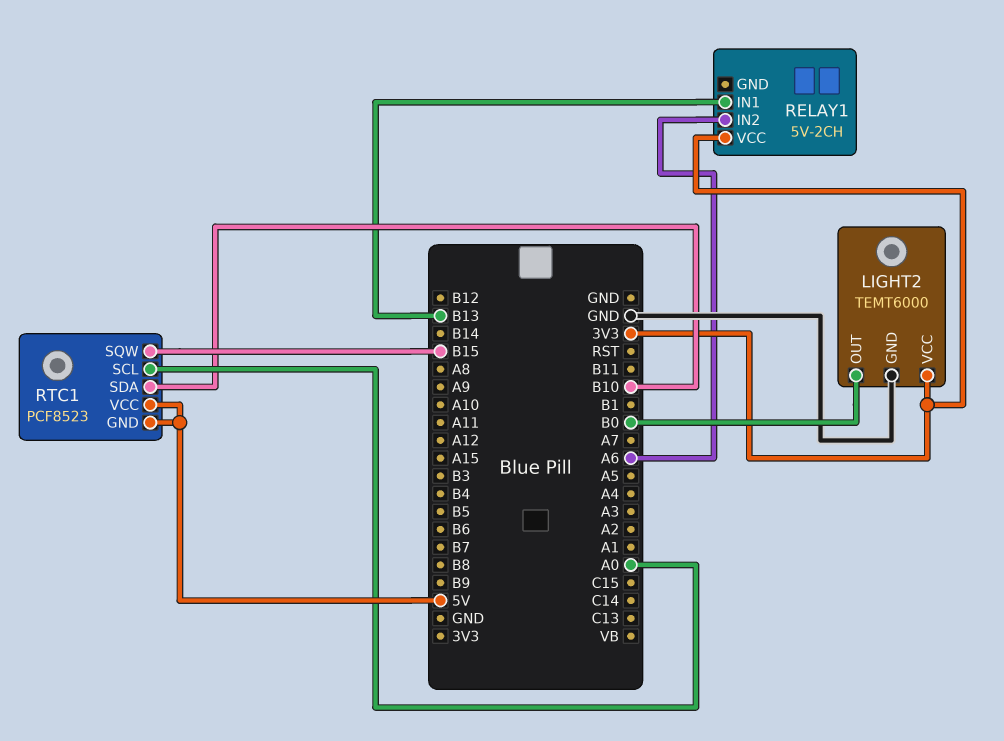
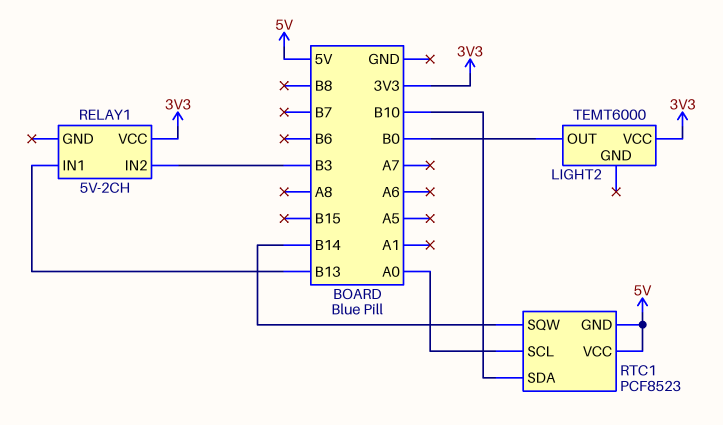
LIGHT2 pin GND: GND -> none
RELAY1 pin IN2: A6 -> B3
RTC1 pin SQW: B15 -> B14

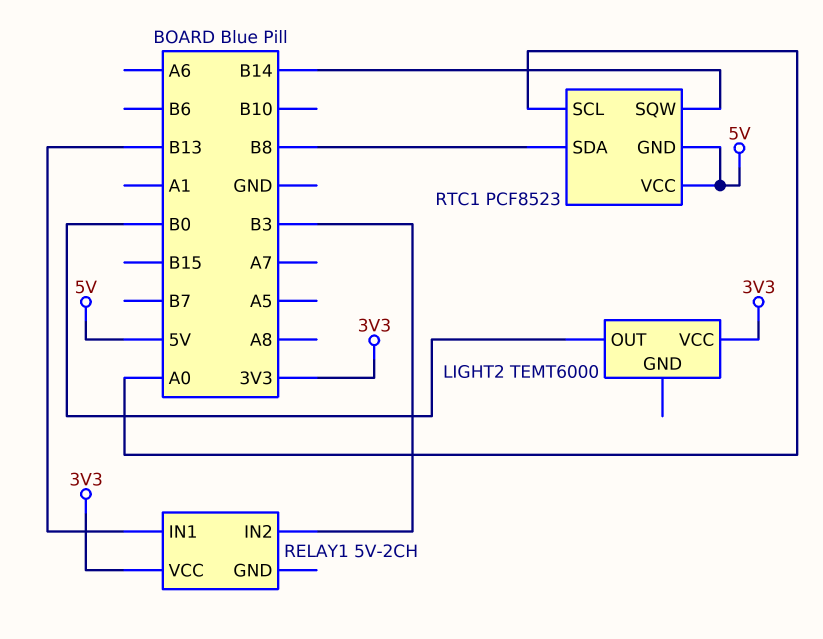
RTC1 pin SDA: B10 -> B8

